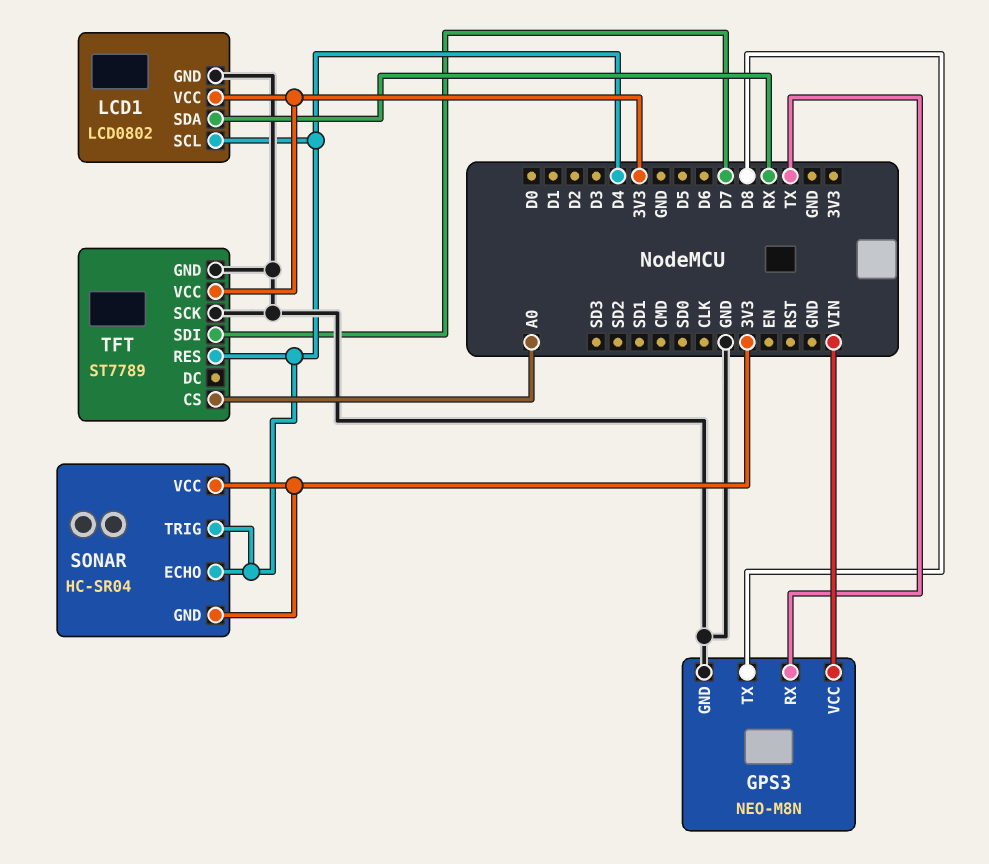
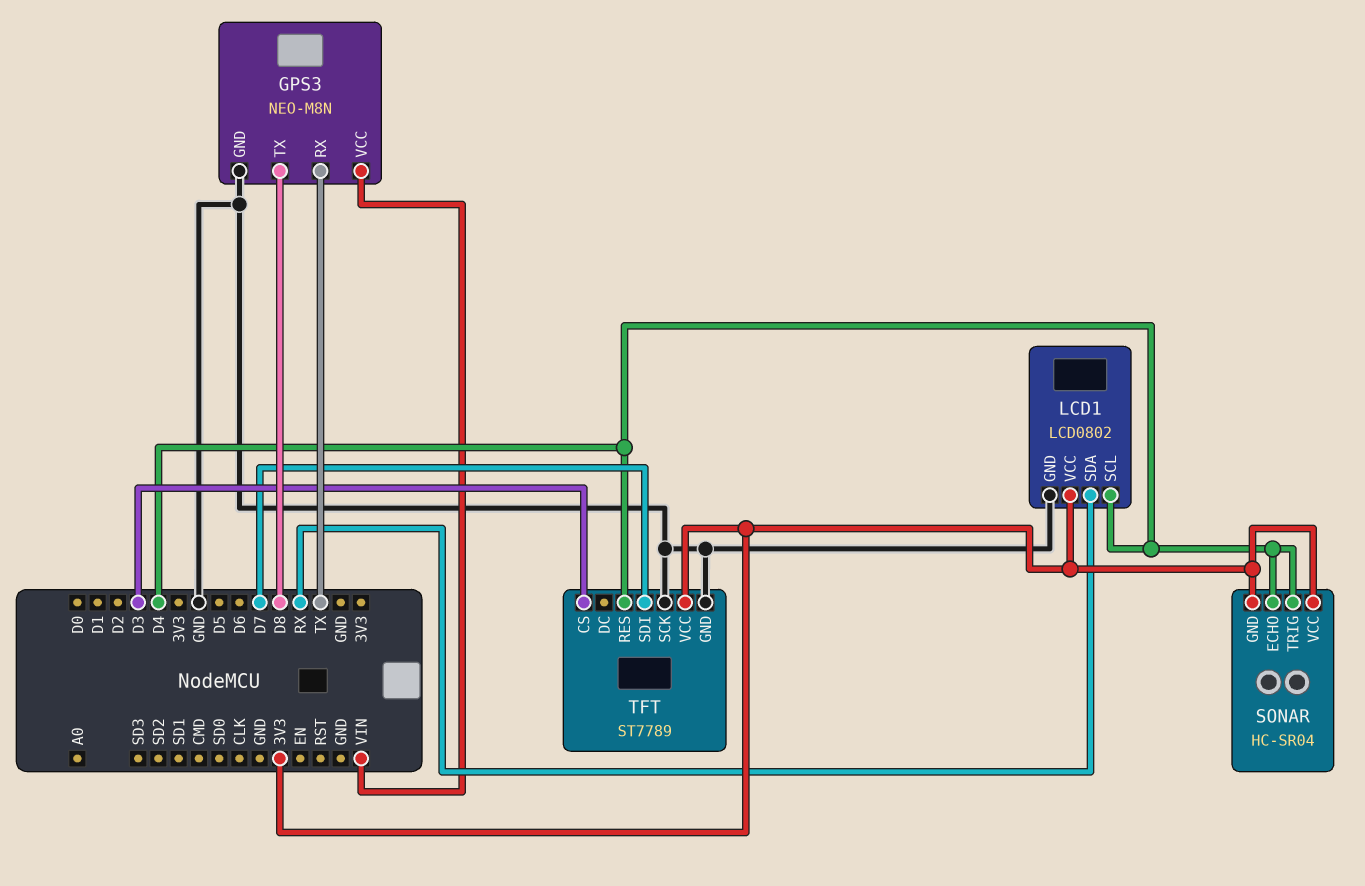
TFT pin CS: A0 -> D3

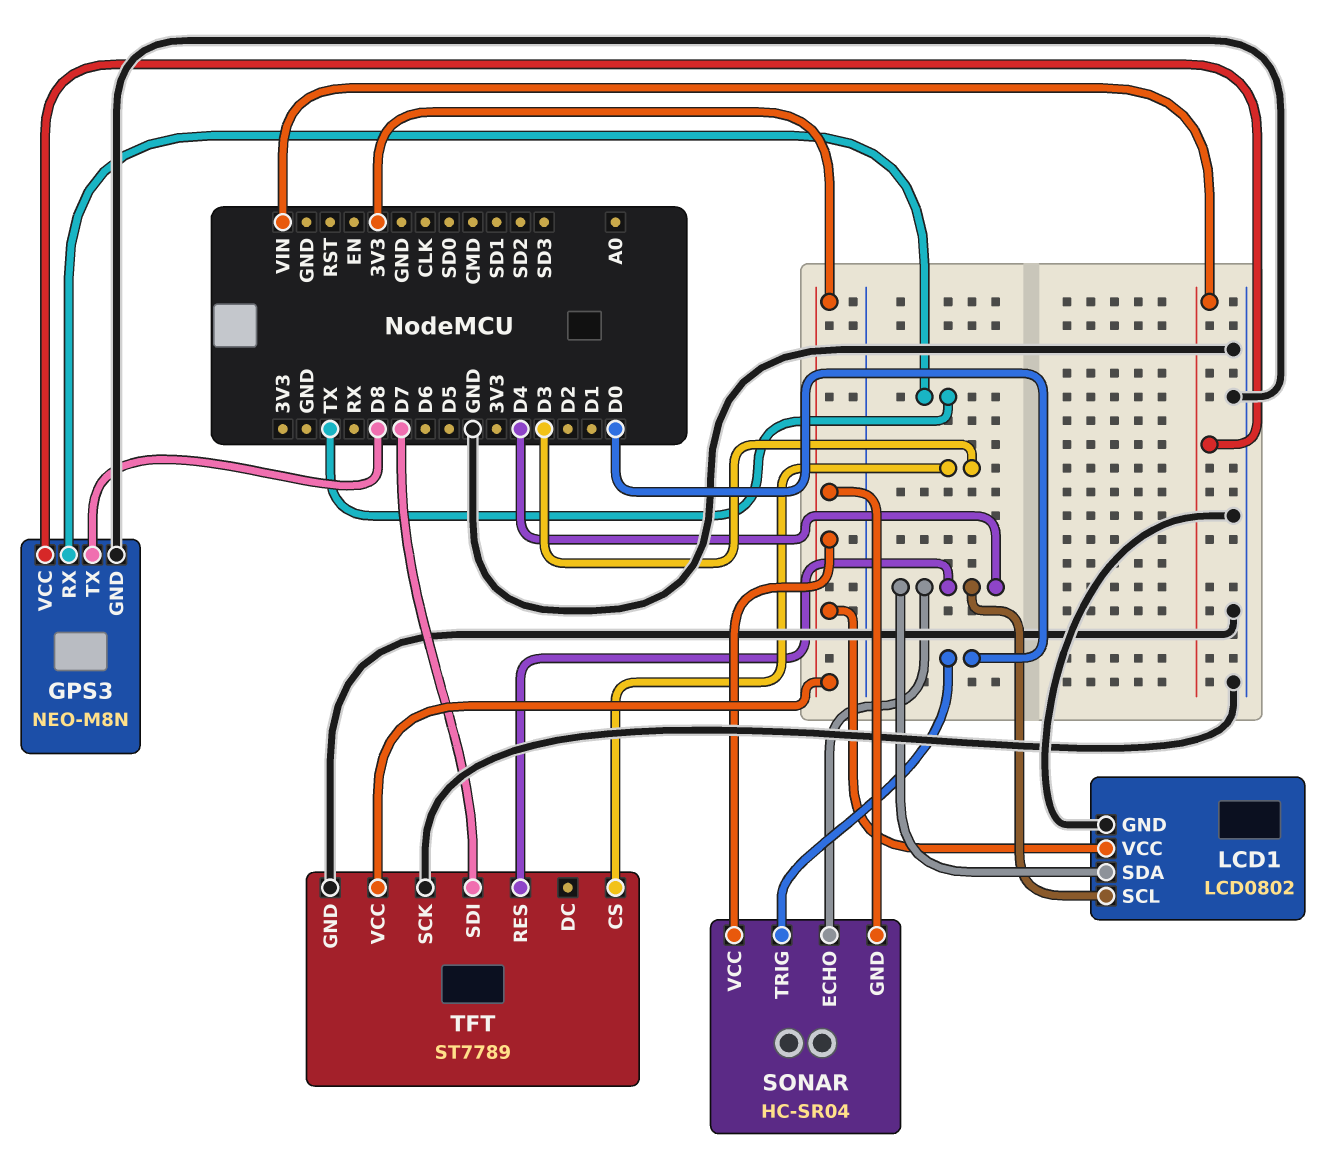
LCD1 pin SDA: RX -> D4
SONAR pin TRIG: D4 -> D0

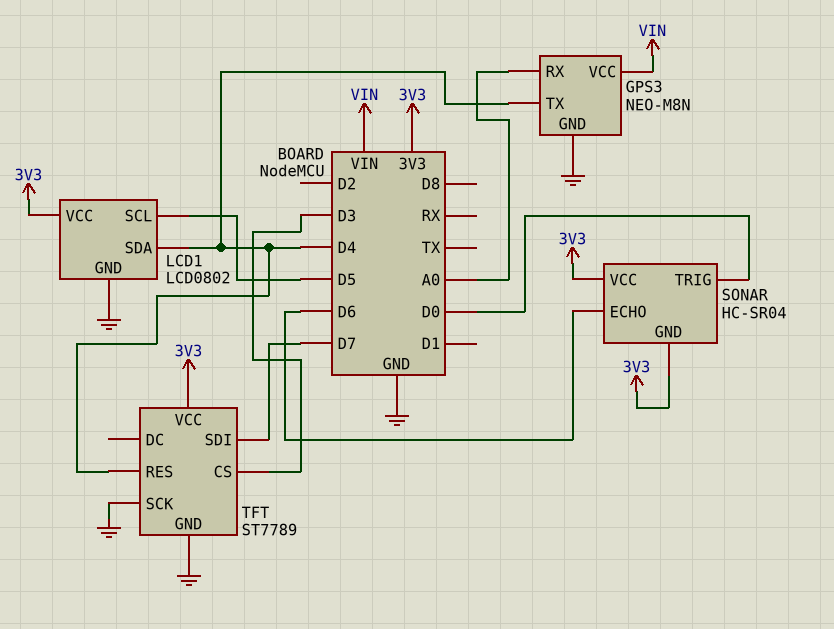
GPS3 pin RX: TX -> A0
GPS3 pin TX: D8 -> D4
LCD1 pin SCL: D4 -> D5
SONAR pin ECHO: D4 -> D6

